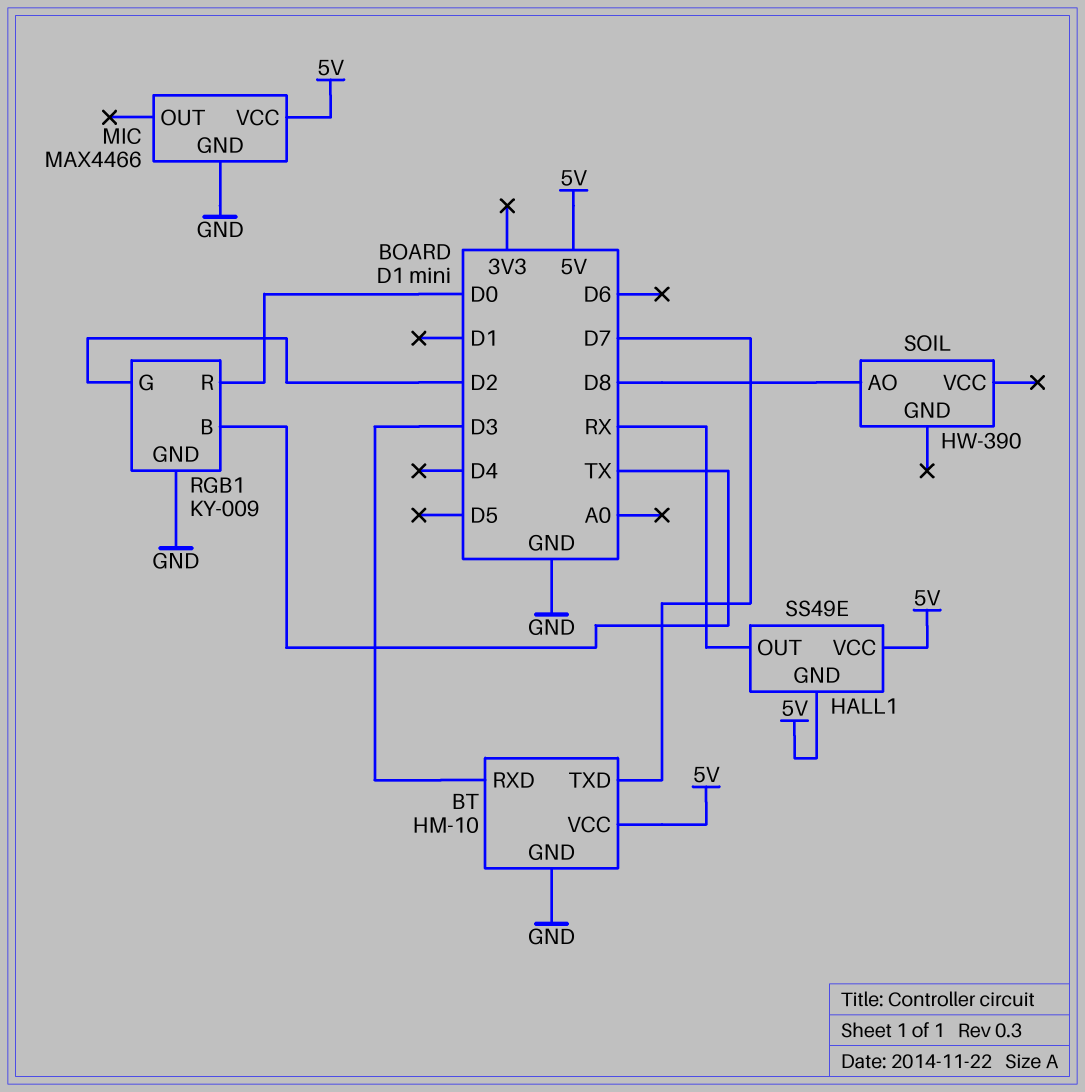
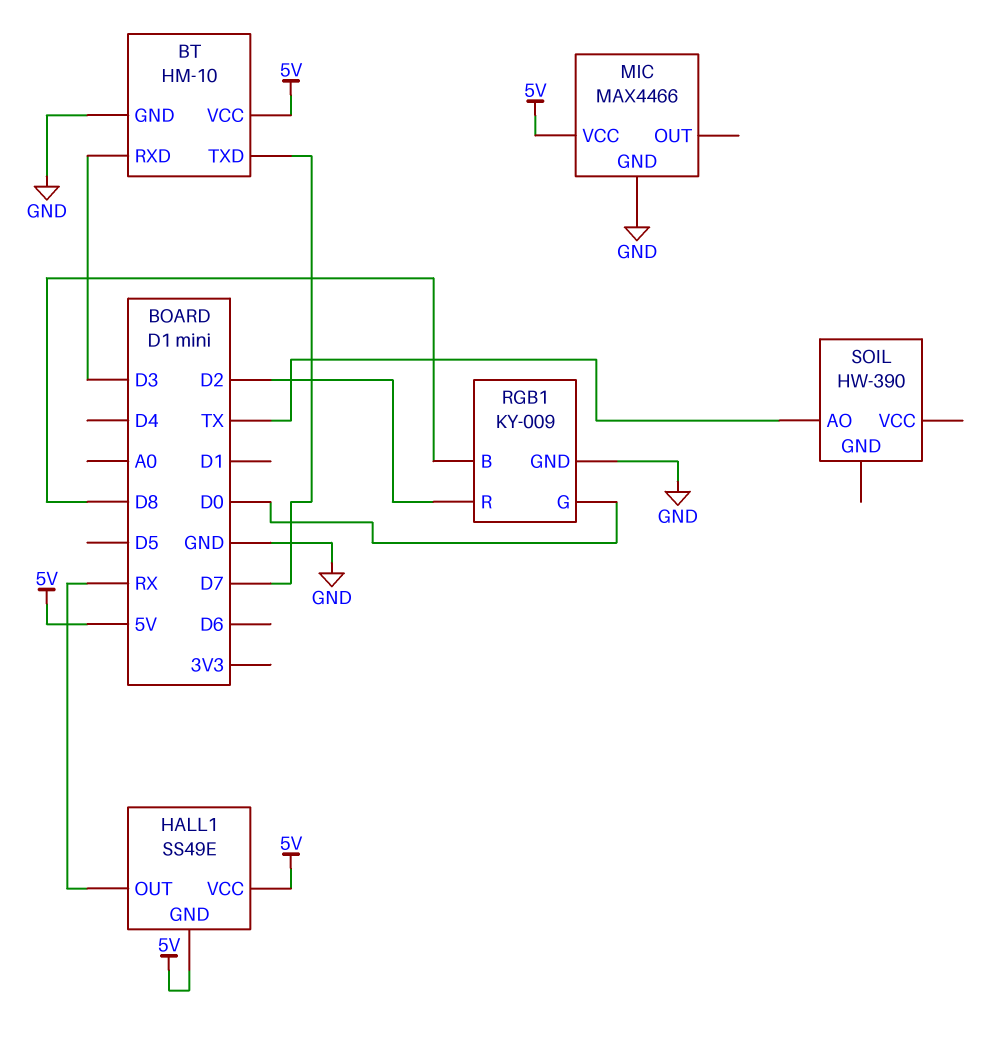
RGB1 pin B: TX -> D8
RGB1 pin G: D2 -> D0
RGB1 pin R: D0 -> D2
SOIL pin AO: D8 -> TX

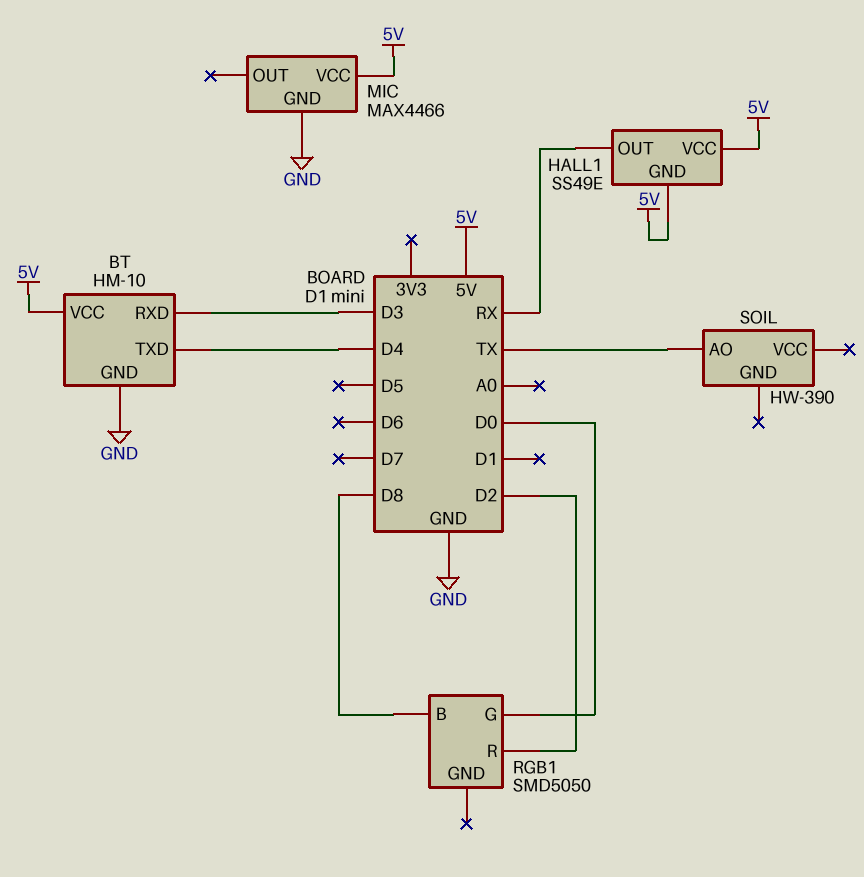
BT pin TXD: D7 -> D4
RGB1: KY-009 -> SMD5050
RGB1 pin GND: GND -> none

